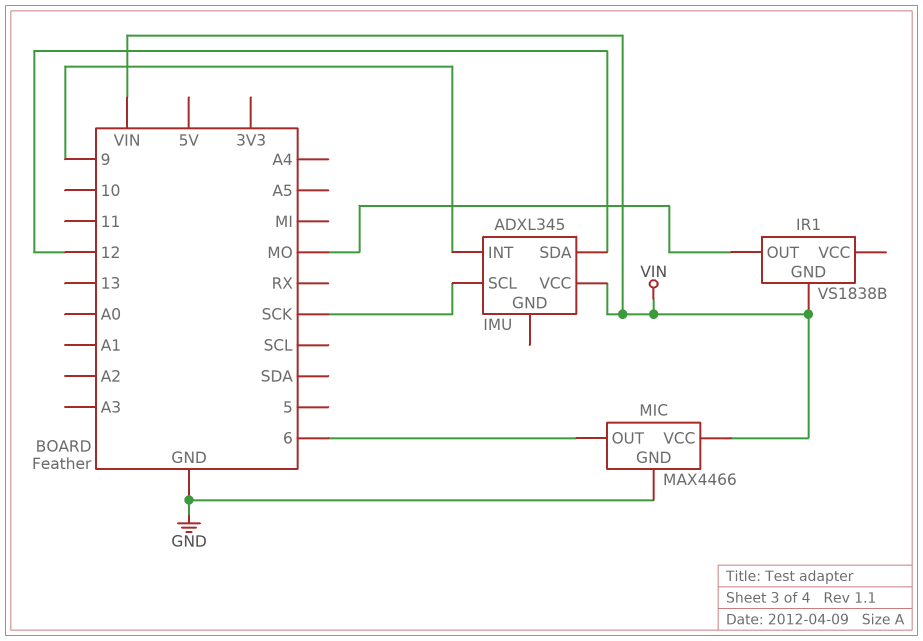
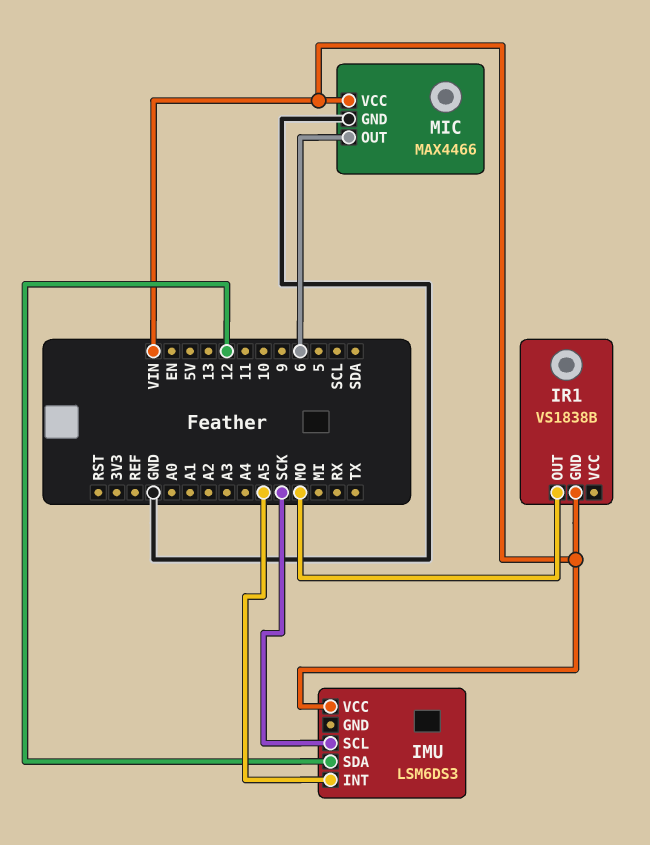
IMU: ADXL345 -> LSM6DS3
IMU pin INT: 9 -> A5

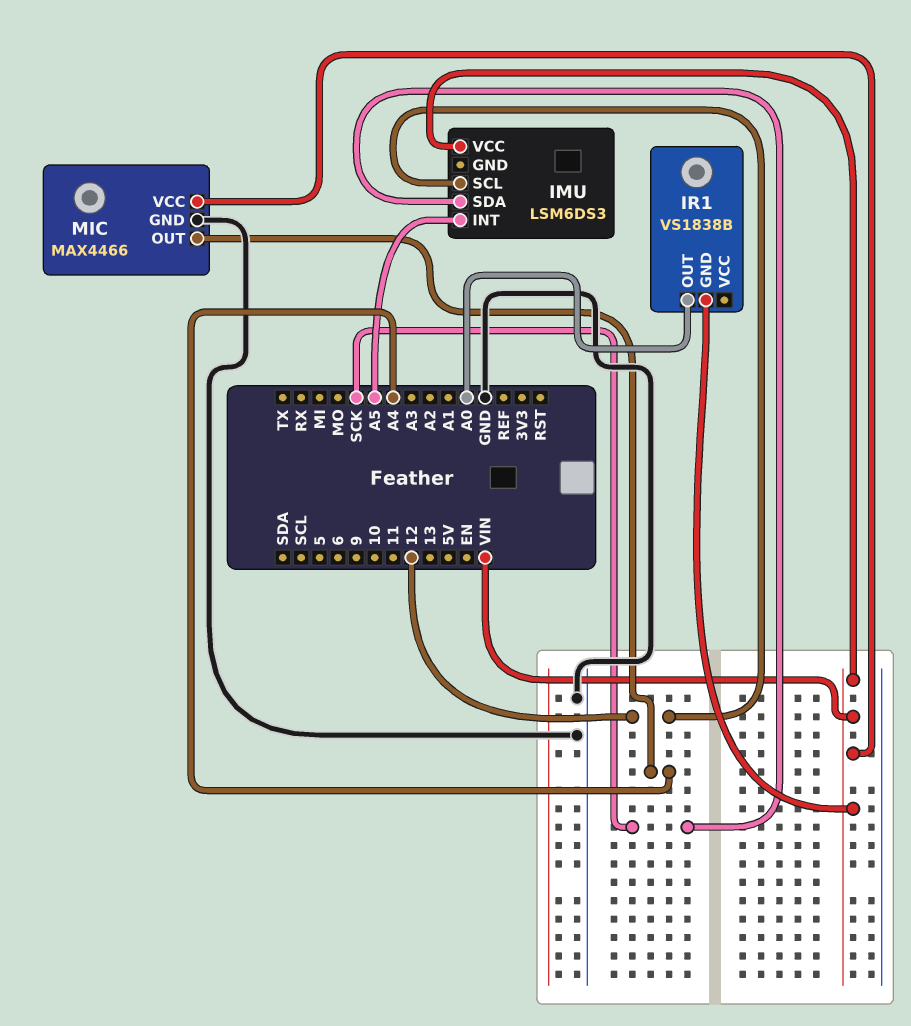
IMU pin SCL: SCK -> 12
IMU pin SDA: 12 -> SCK
IR1 pin OUT: MO -> A0
MIC pin OUT: 6 -> A4

